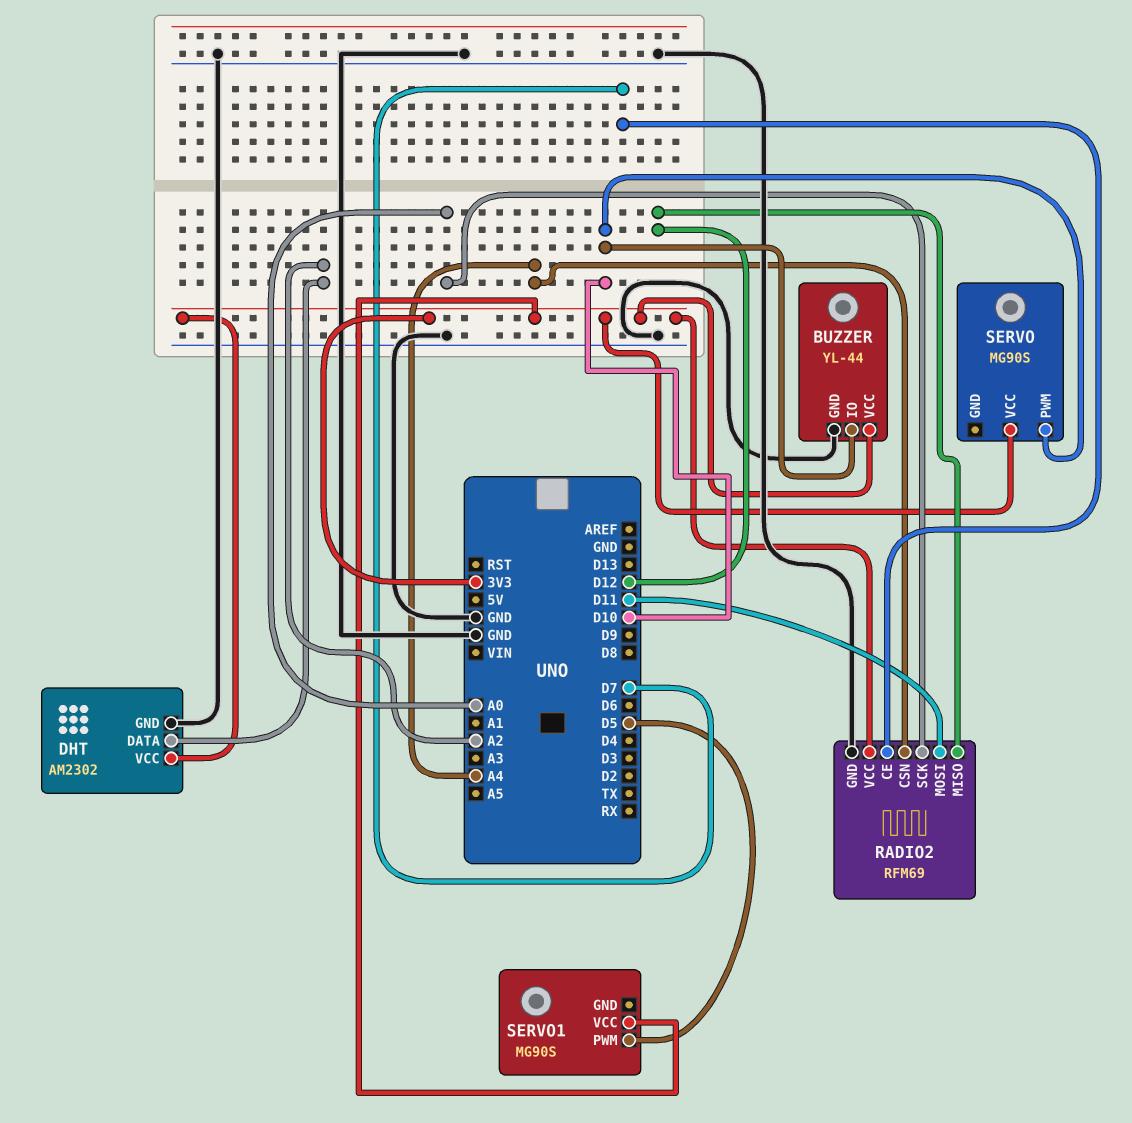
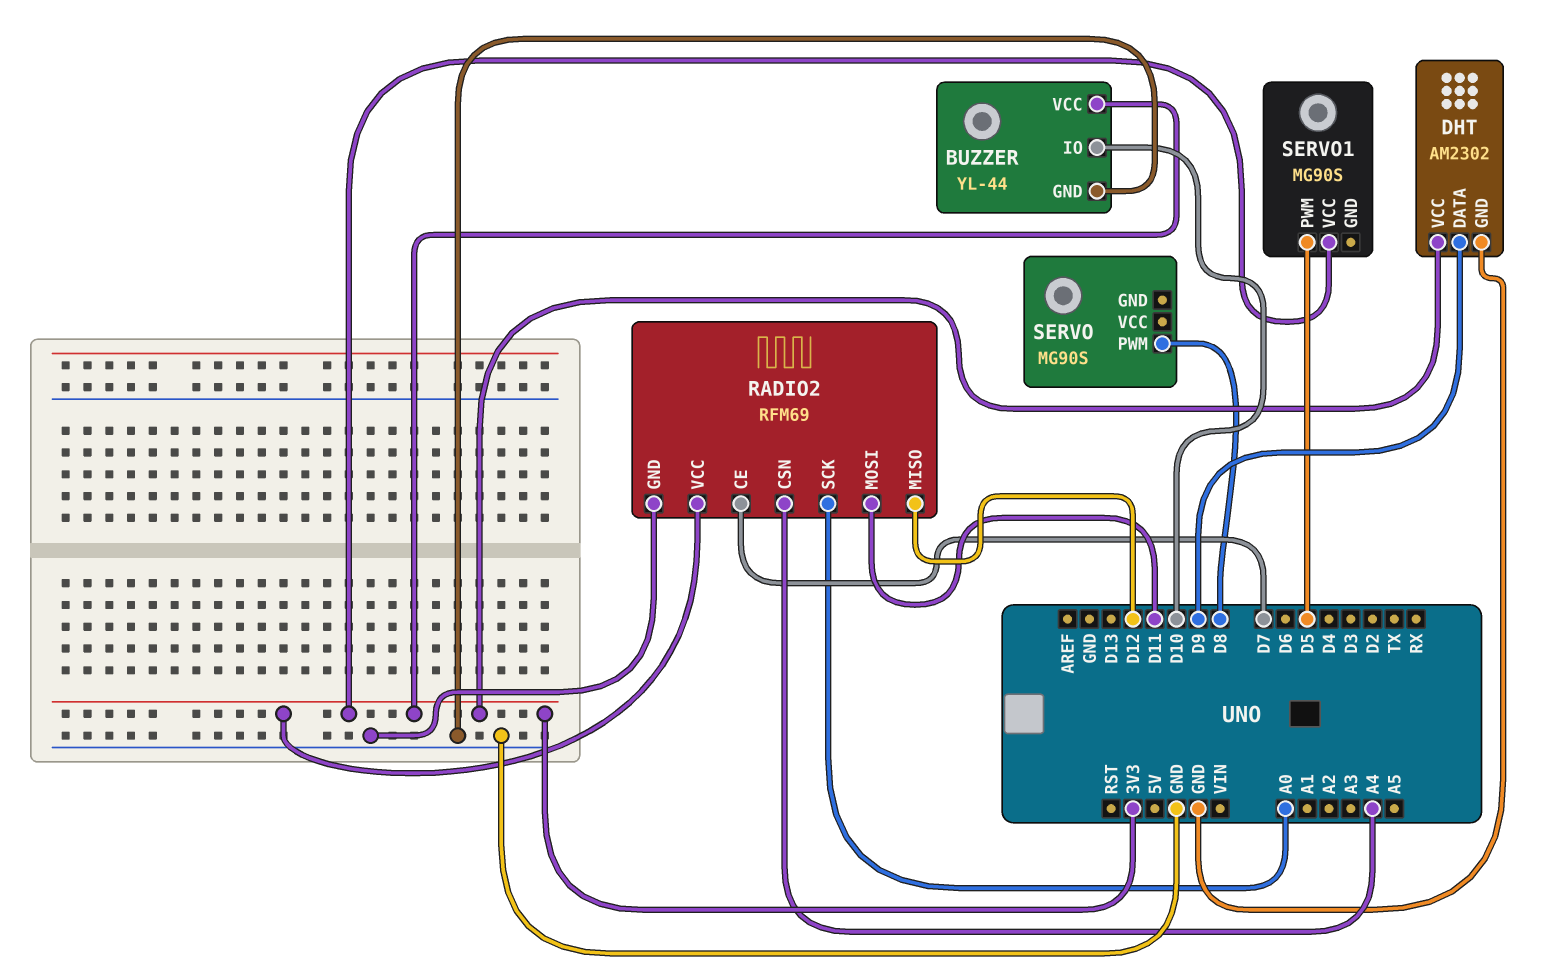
DHT pin DATA: A2 -> D9
SERVO pin PWM: D10 -> D8
SERVO pin VCC: 3V3 -> none

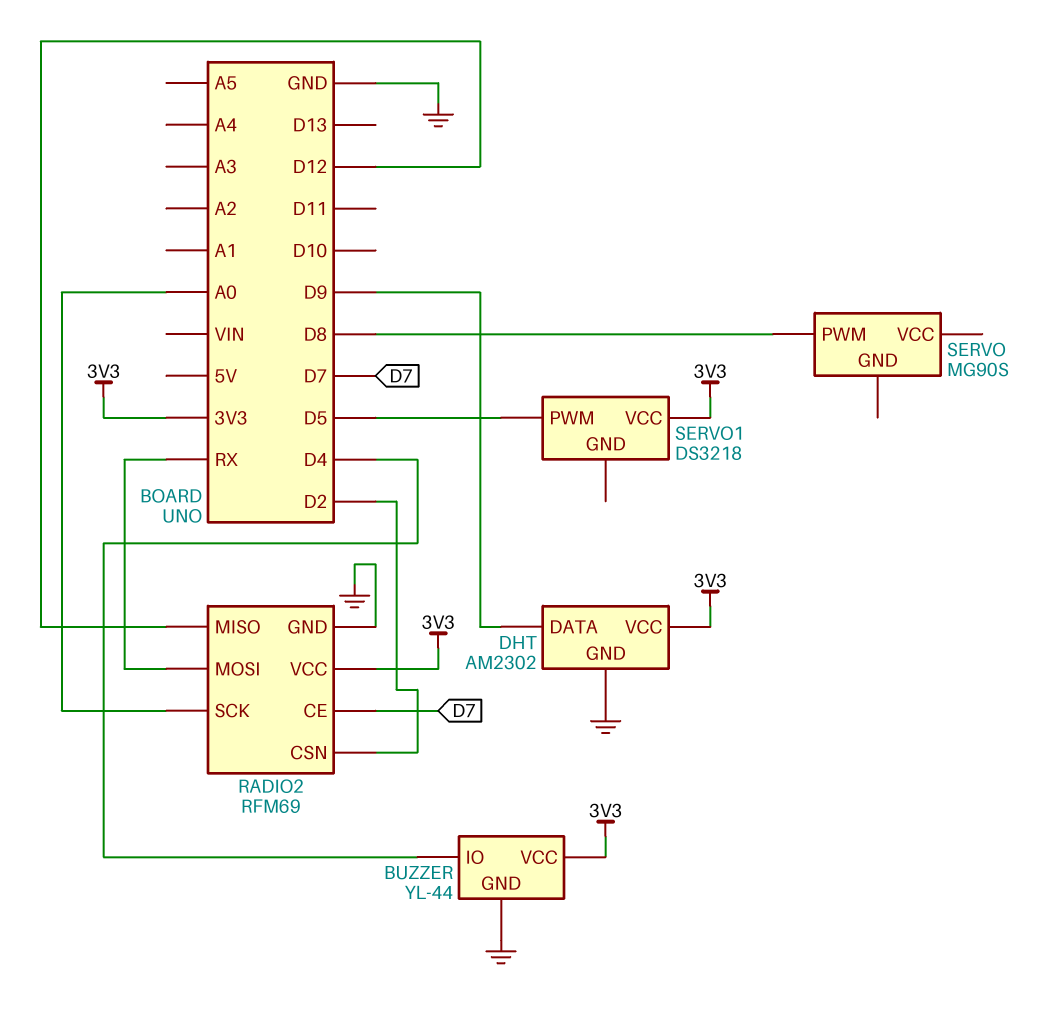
BUZZER pin IO: D10 -> D4
RADIO2 pin CSN: A4 -> D2
RADIO2 pin MOSI: D11 -> RX
SERVO1: MG90S -> DS3218

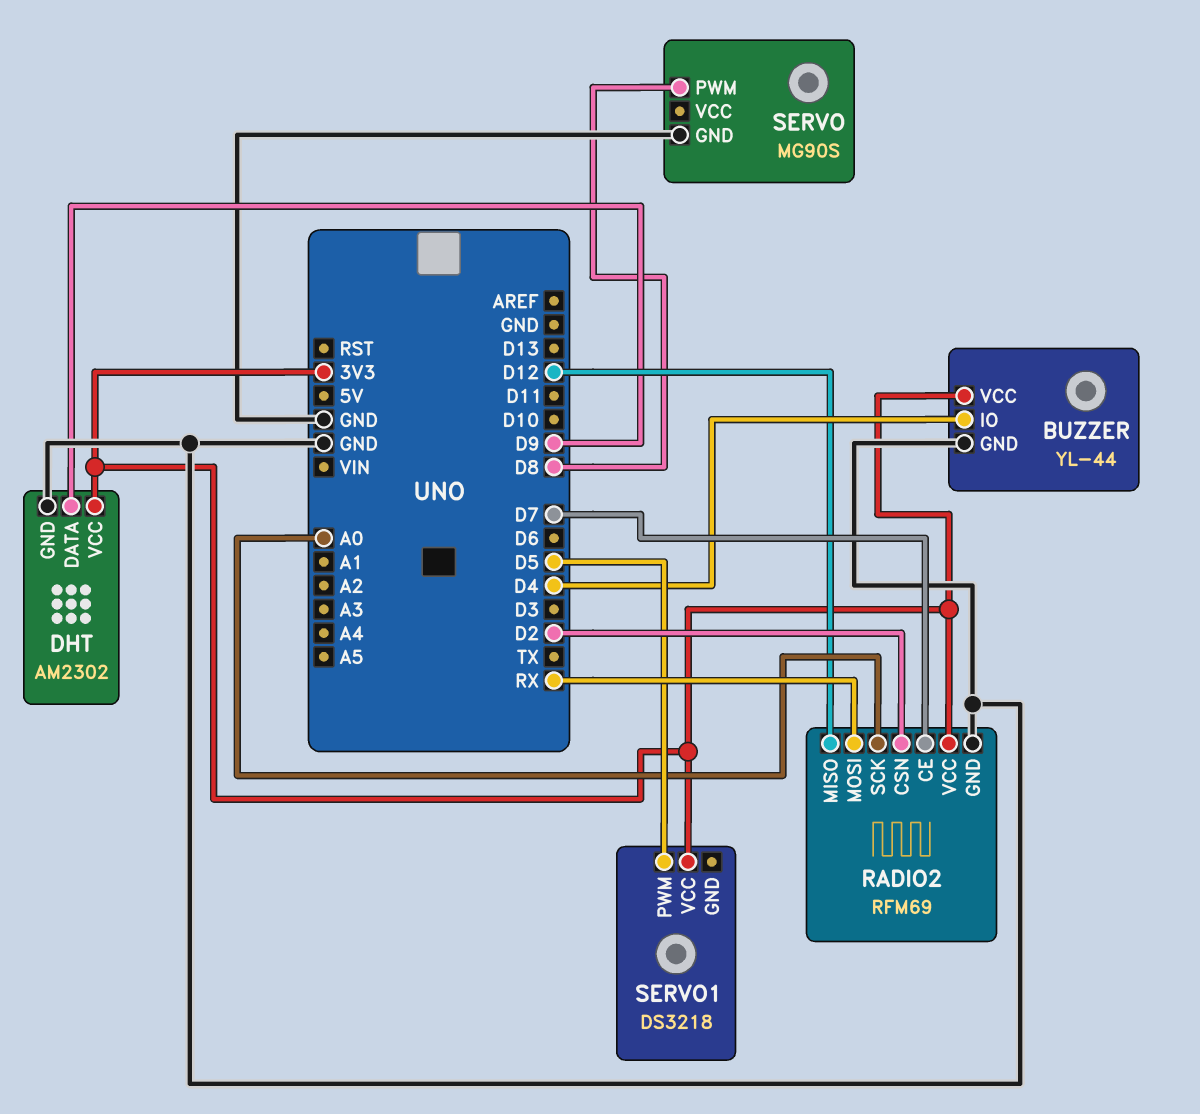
SERVO pin GND: none -> GND

